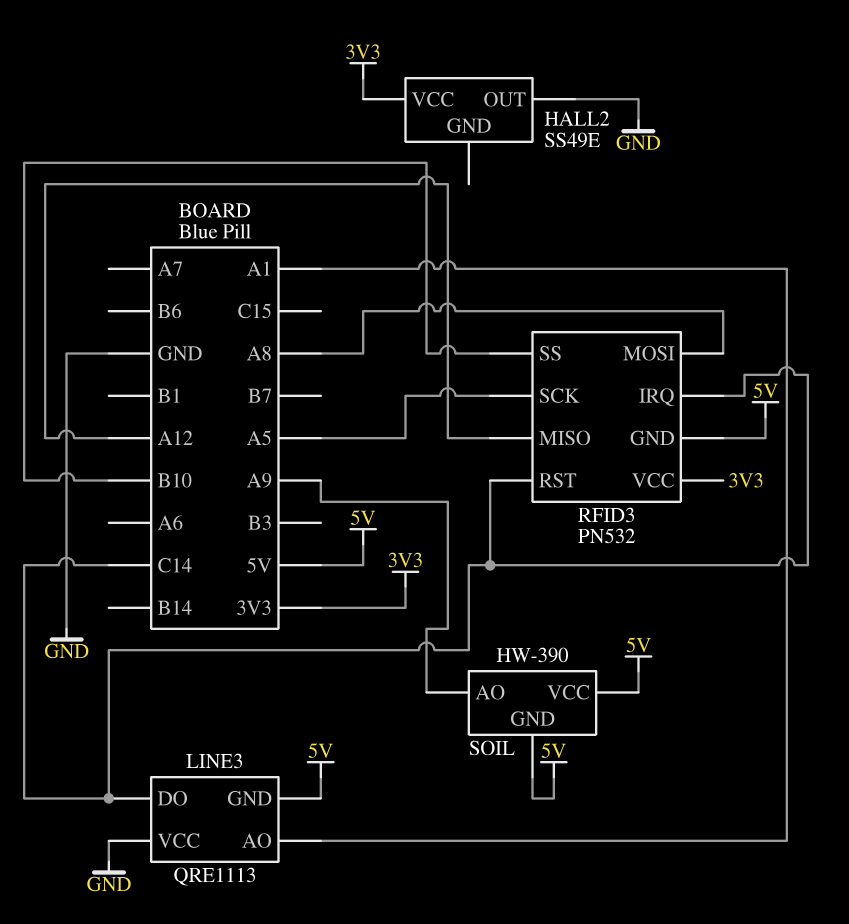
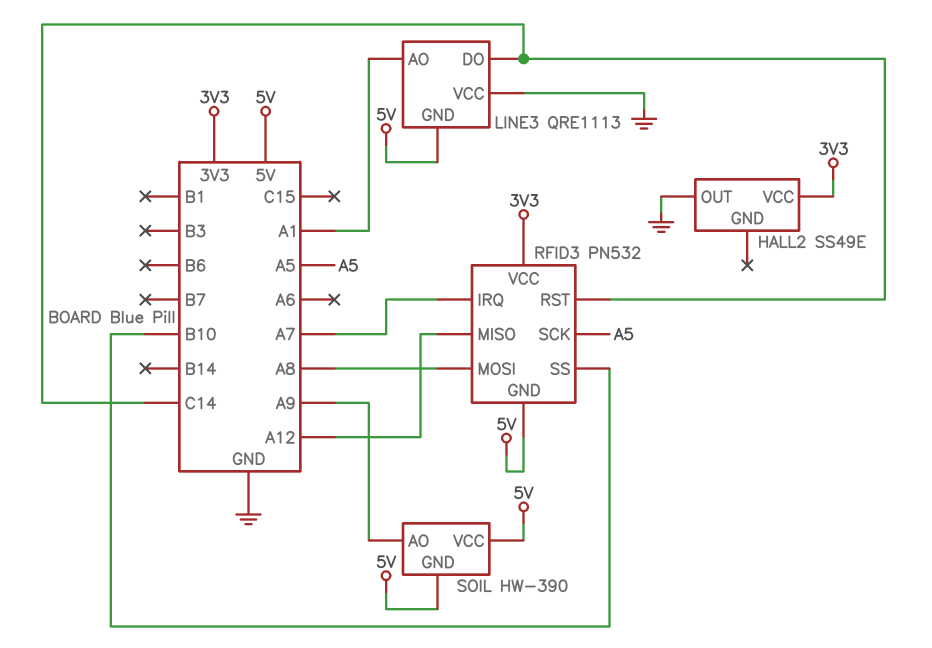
RFID3 pin IRQ: C14 -> A7

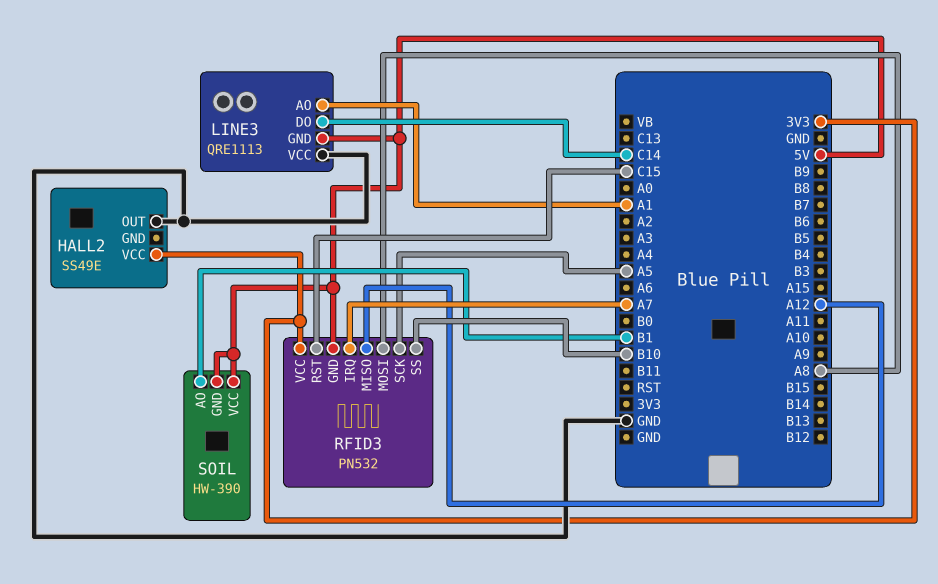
RFID3 pin RST: C14 -> C15
SOIL pin AO: A9 -> B1

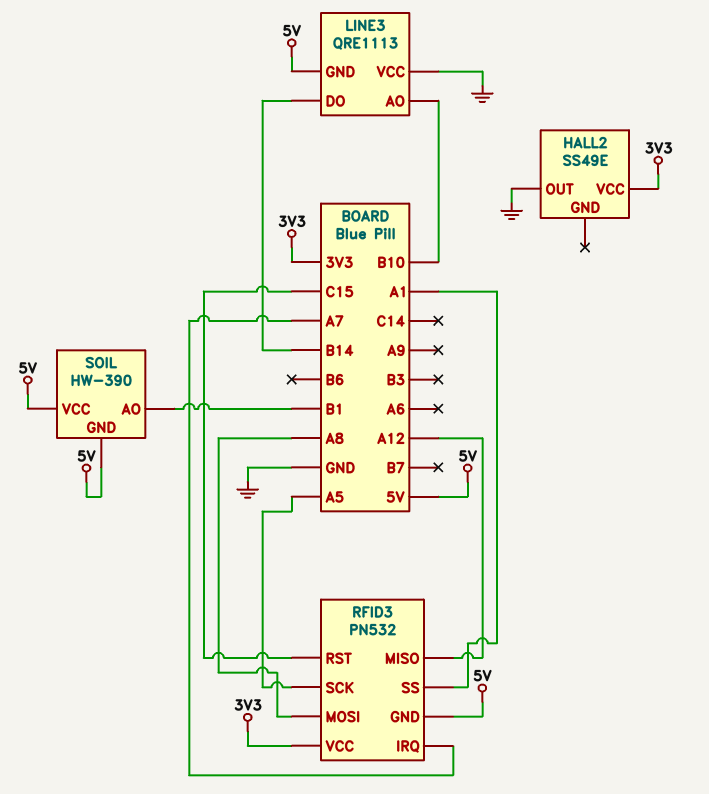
LINE3 pin AO: A1 -> B10
LINE3 pin DO: C14 -> B14
RFID3 pin SS: B10 -> A1

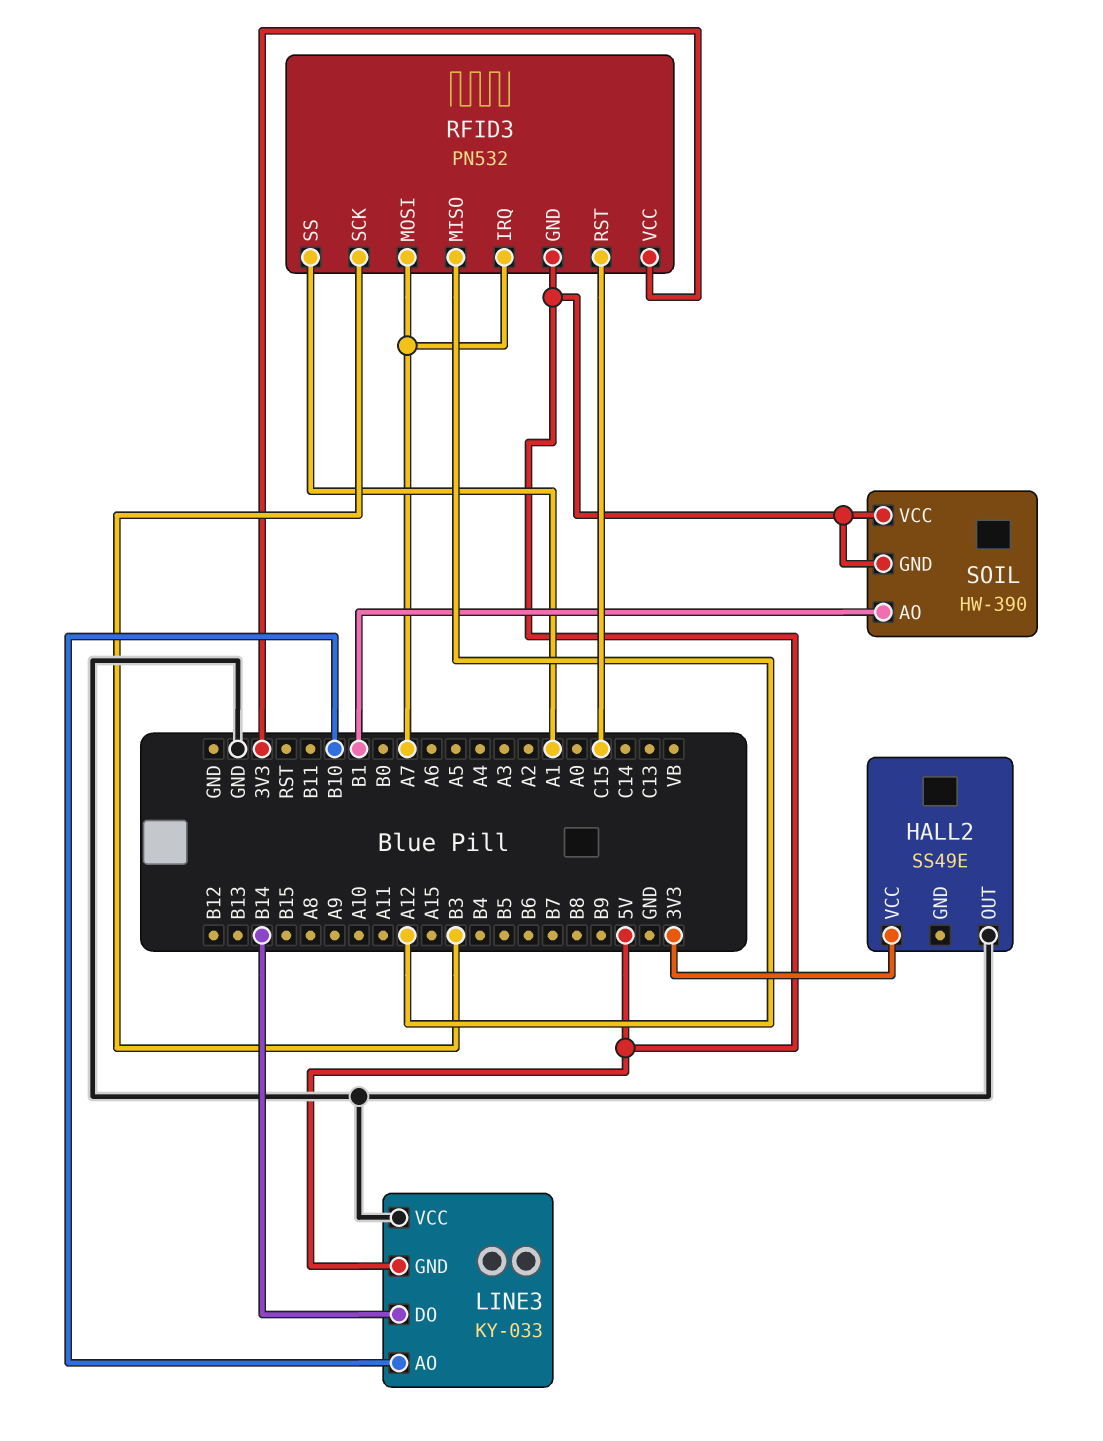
LINE3: QRE1113 -> KY-033
RFID3 pin MOSI: A8 -> A7
RFID3 pin SCK: A5 -> B3

